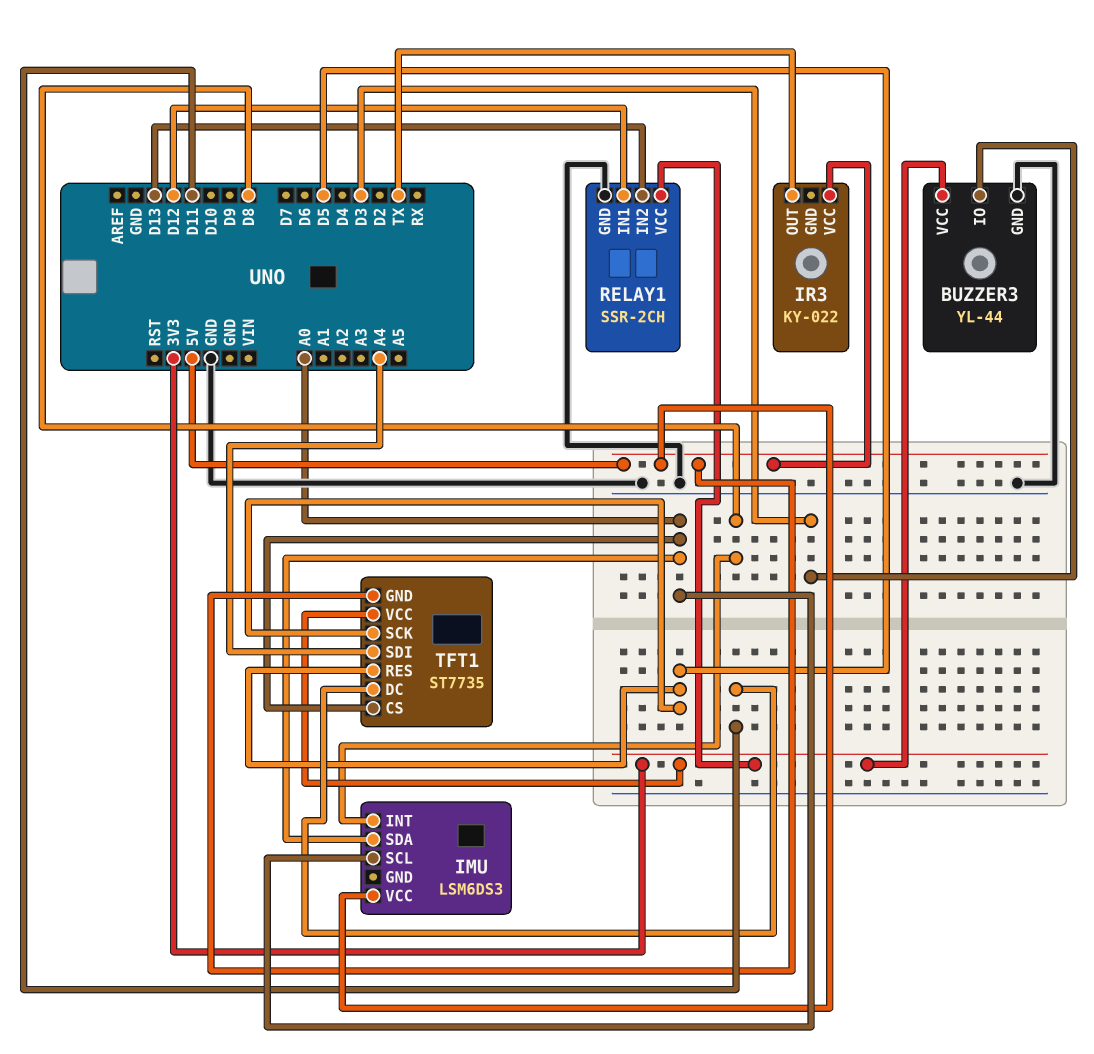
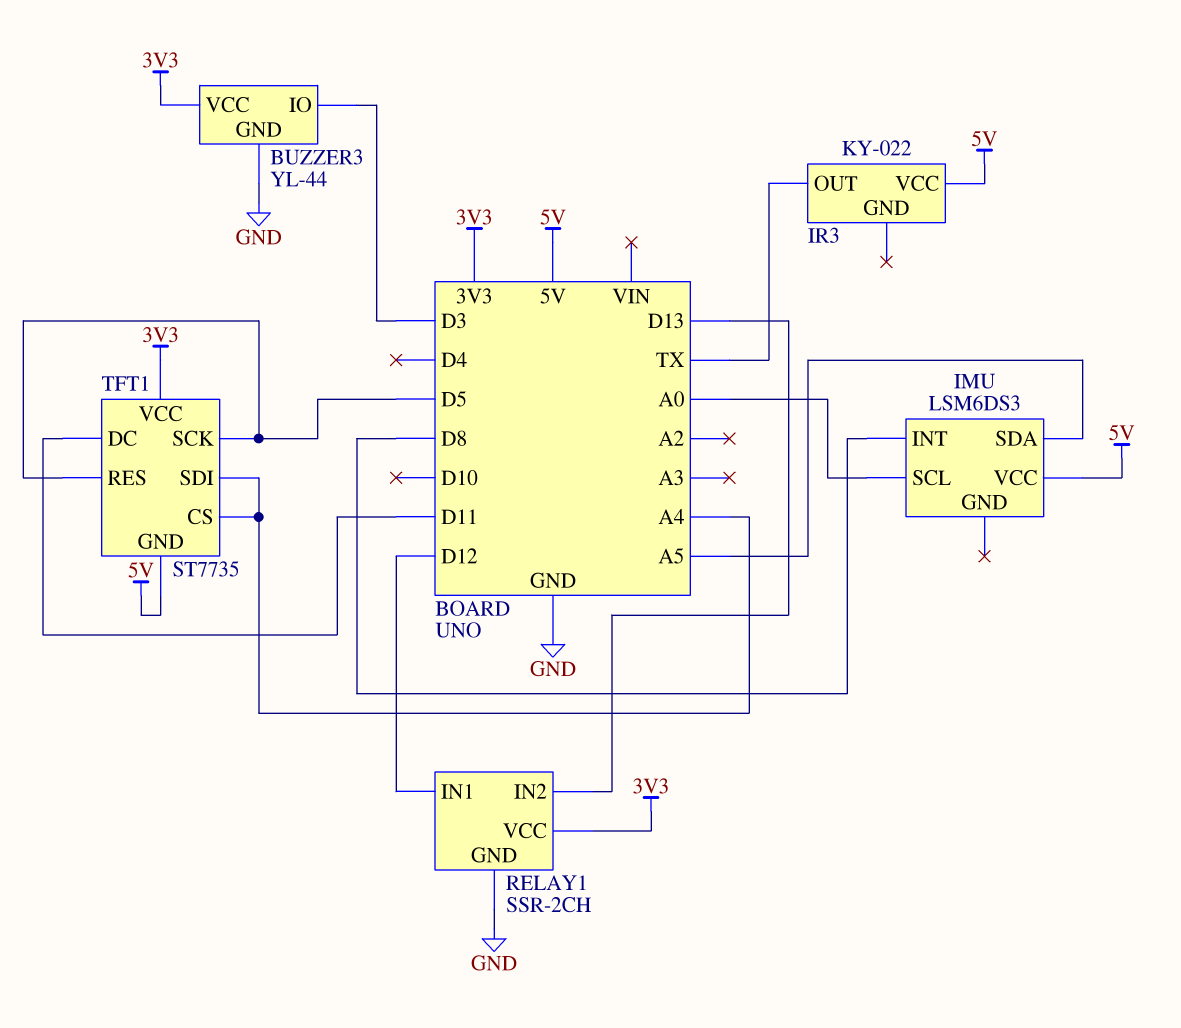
IMU pin SDA: A0 -> A5
TFT1 pin CS: A0 -> A4

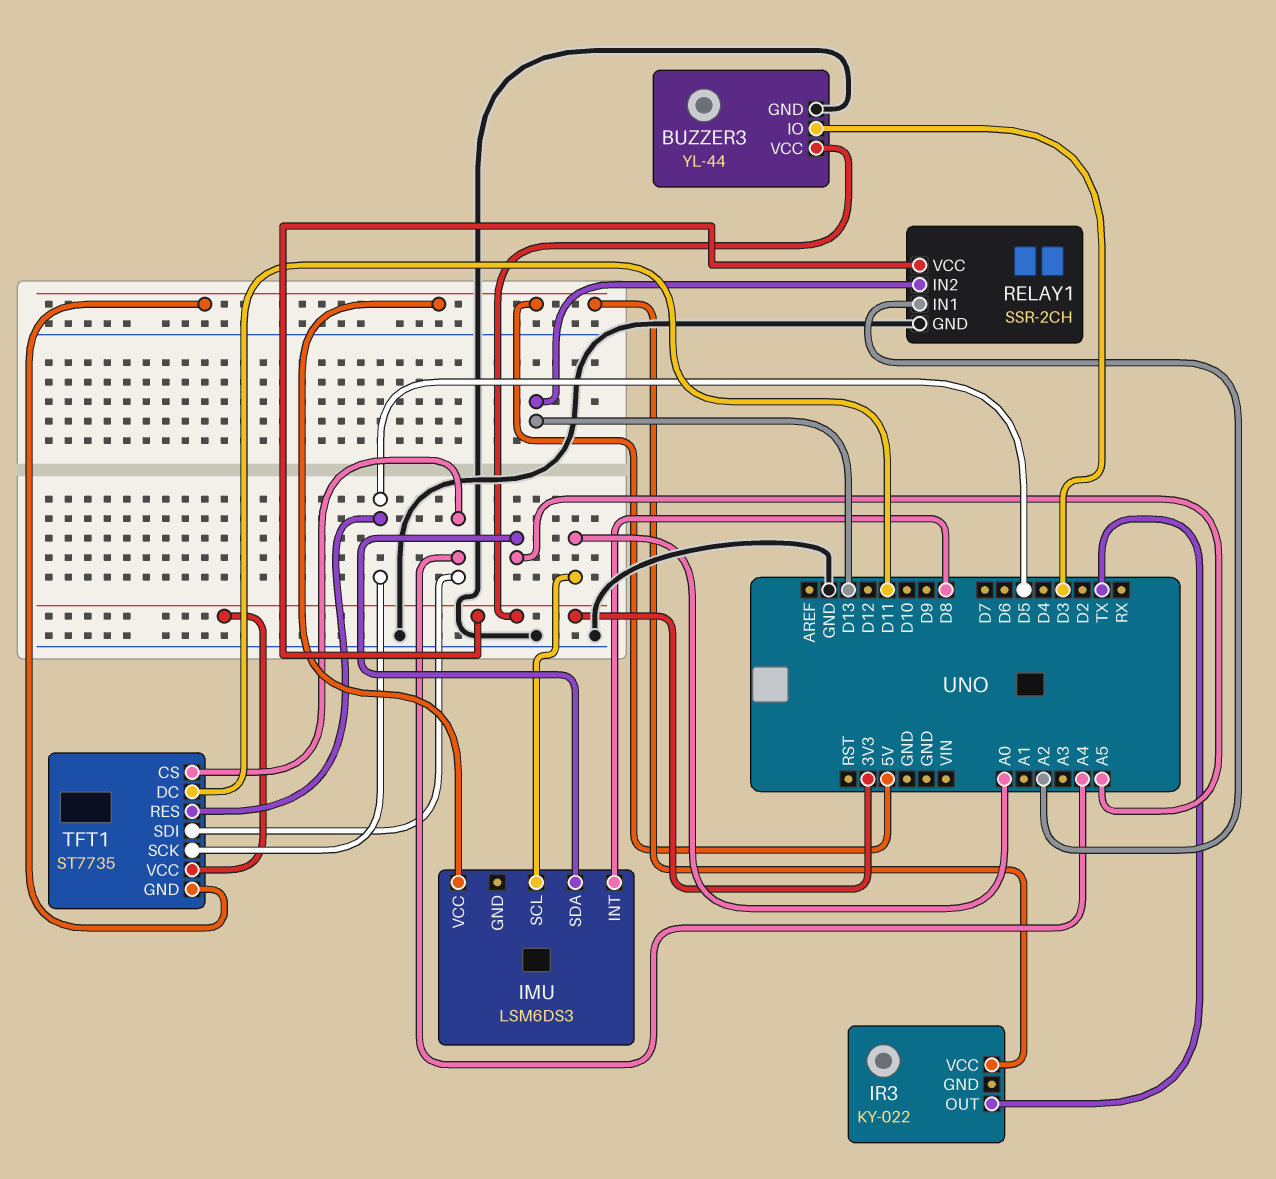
RELAY1 pin IN1: D12 -> A2

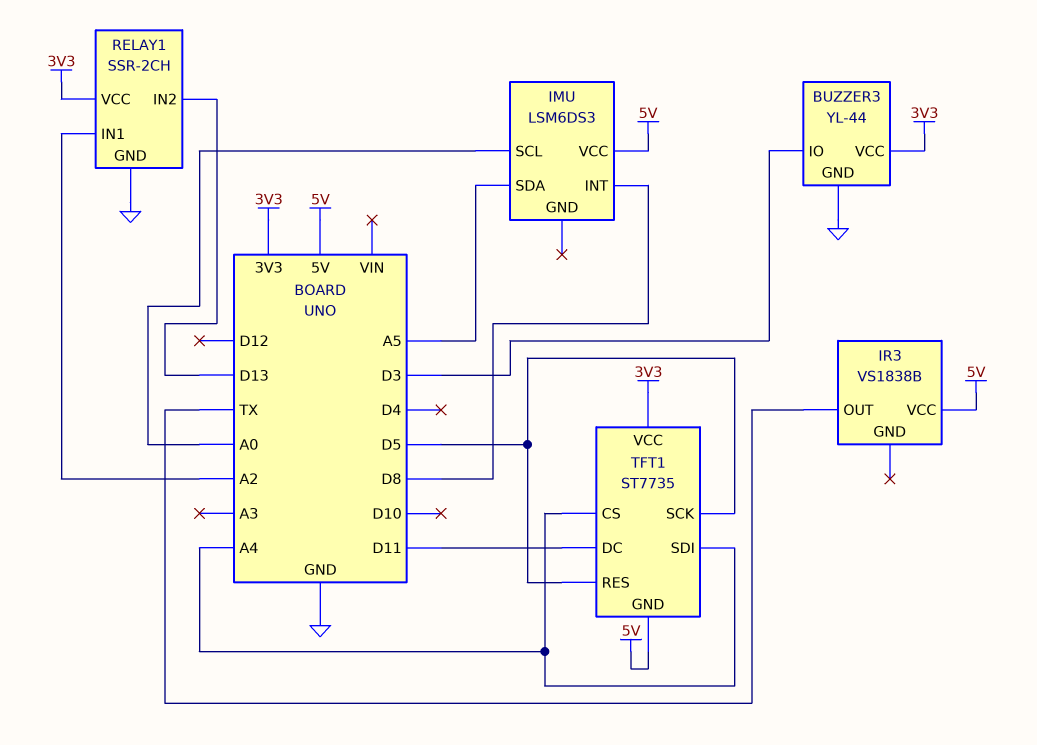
IR3: KY-022 -> VS1838B

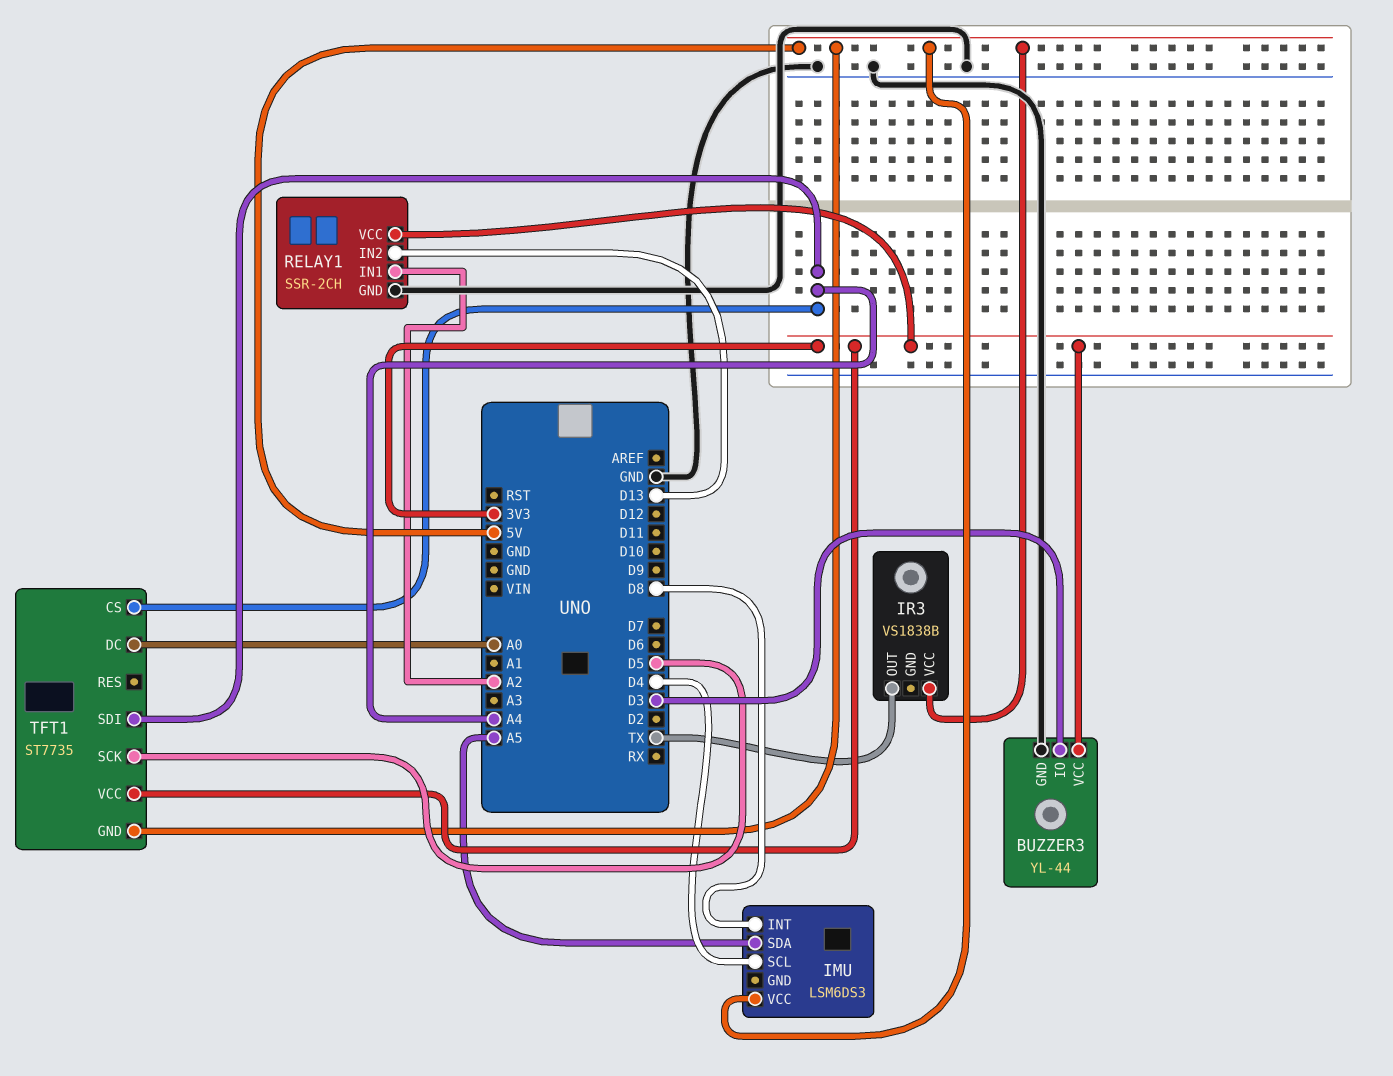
IMU pin SCL: A0 -> D4
TFT1 pin DC: D11 -> A0
TFT1 pin RES: D5 -> none

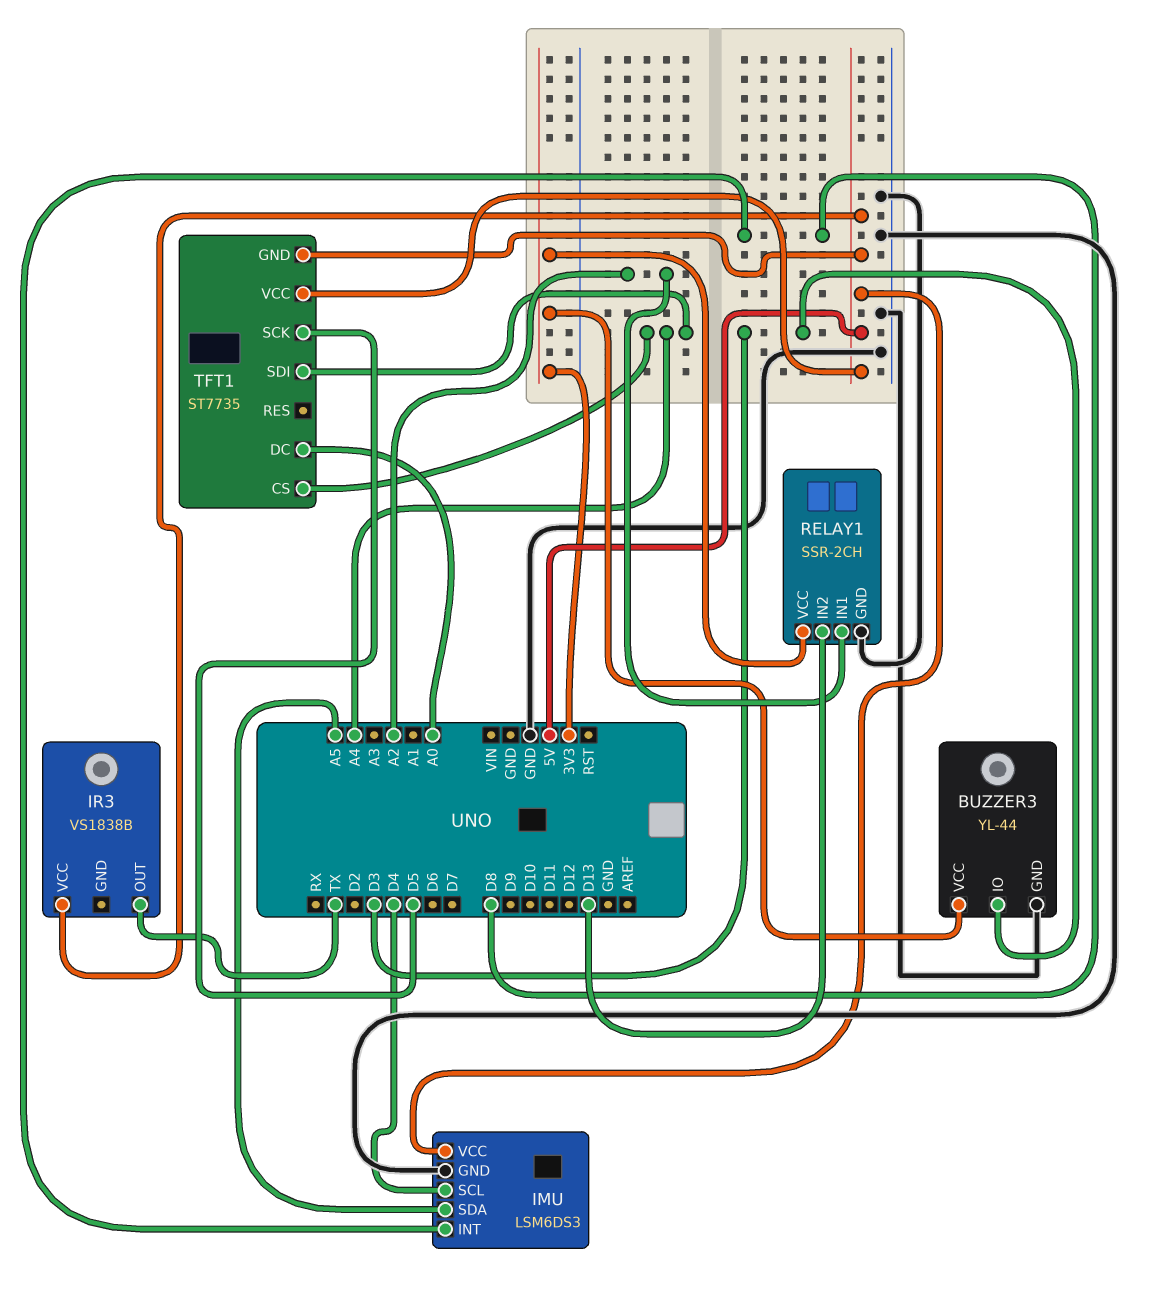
IMU pin GND: none -> GND
TFT1 pin VCC: 3V3 -> 5V

